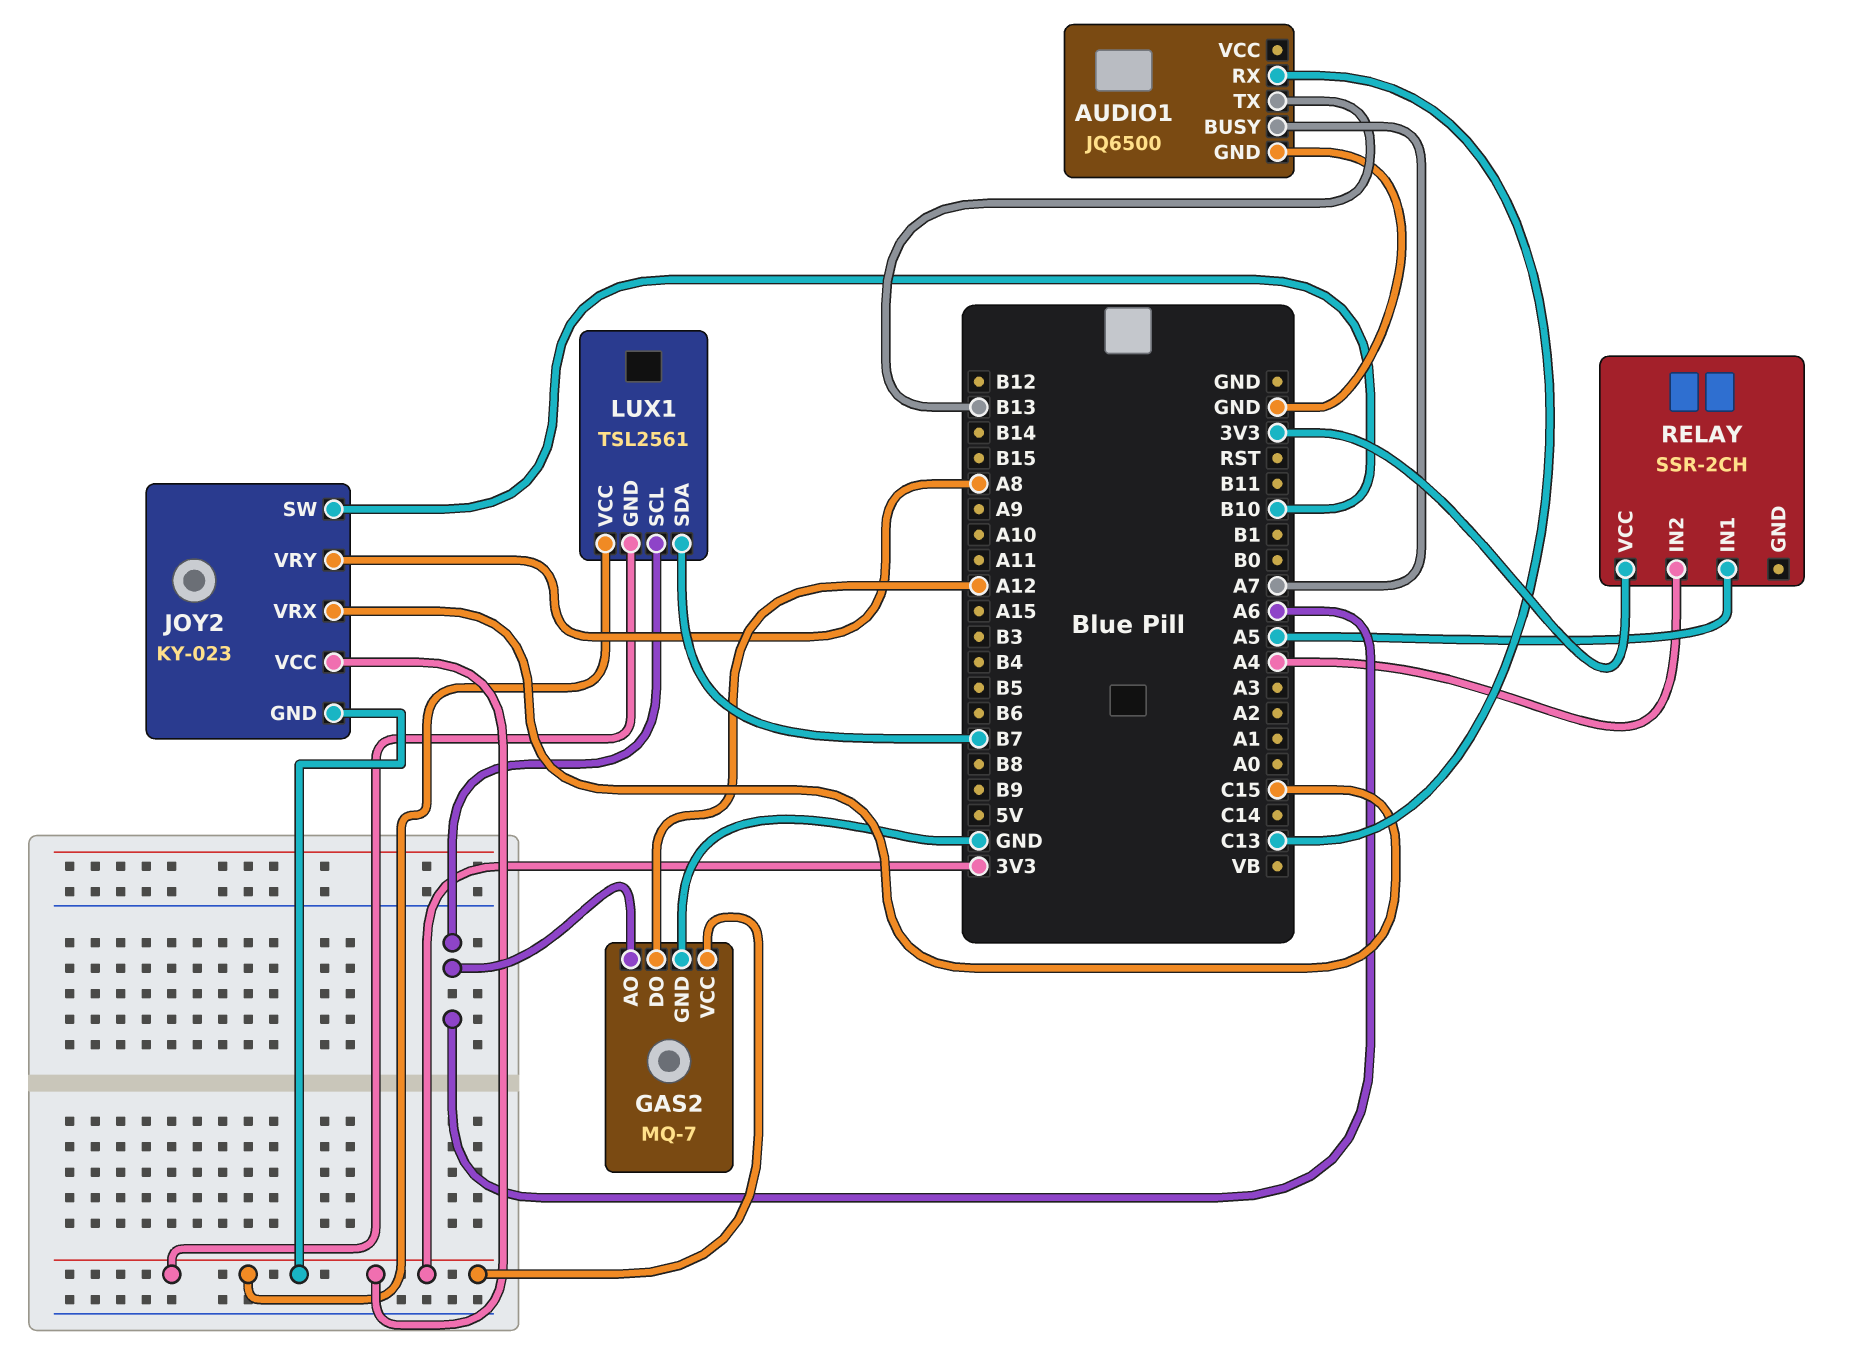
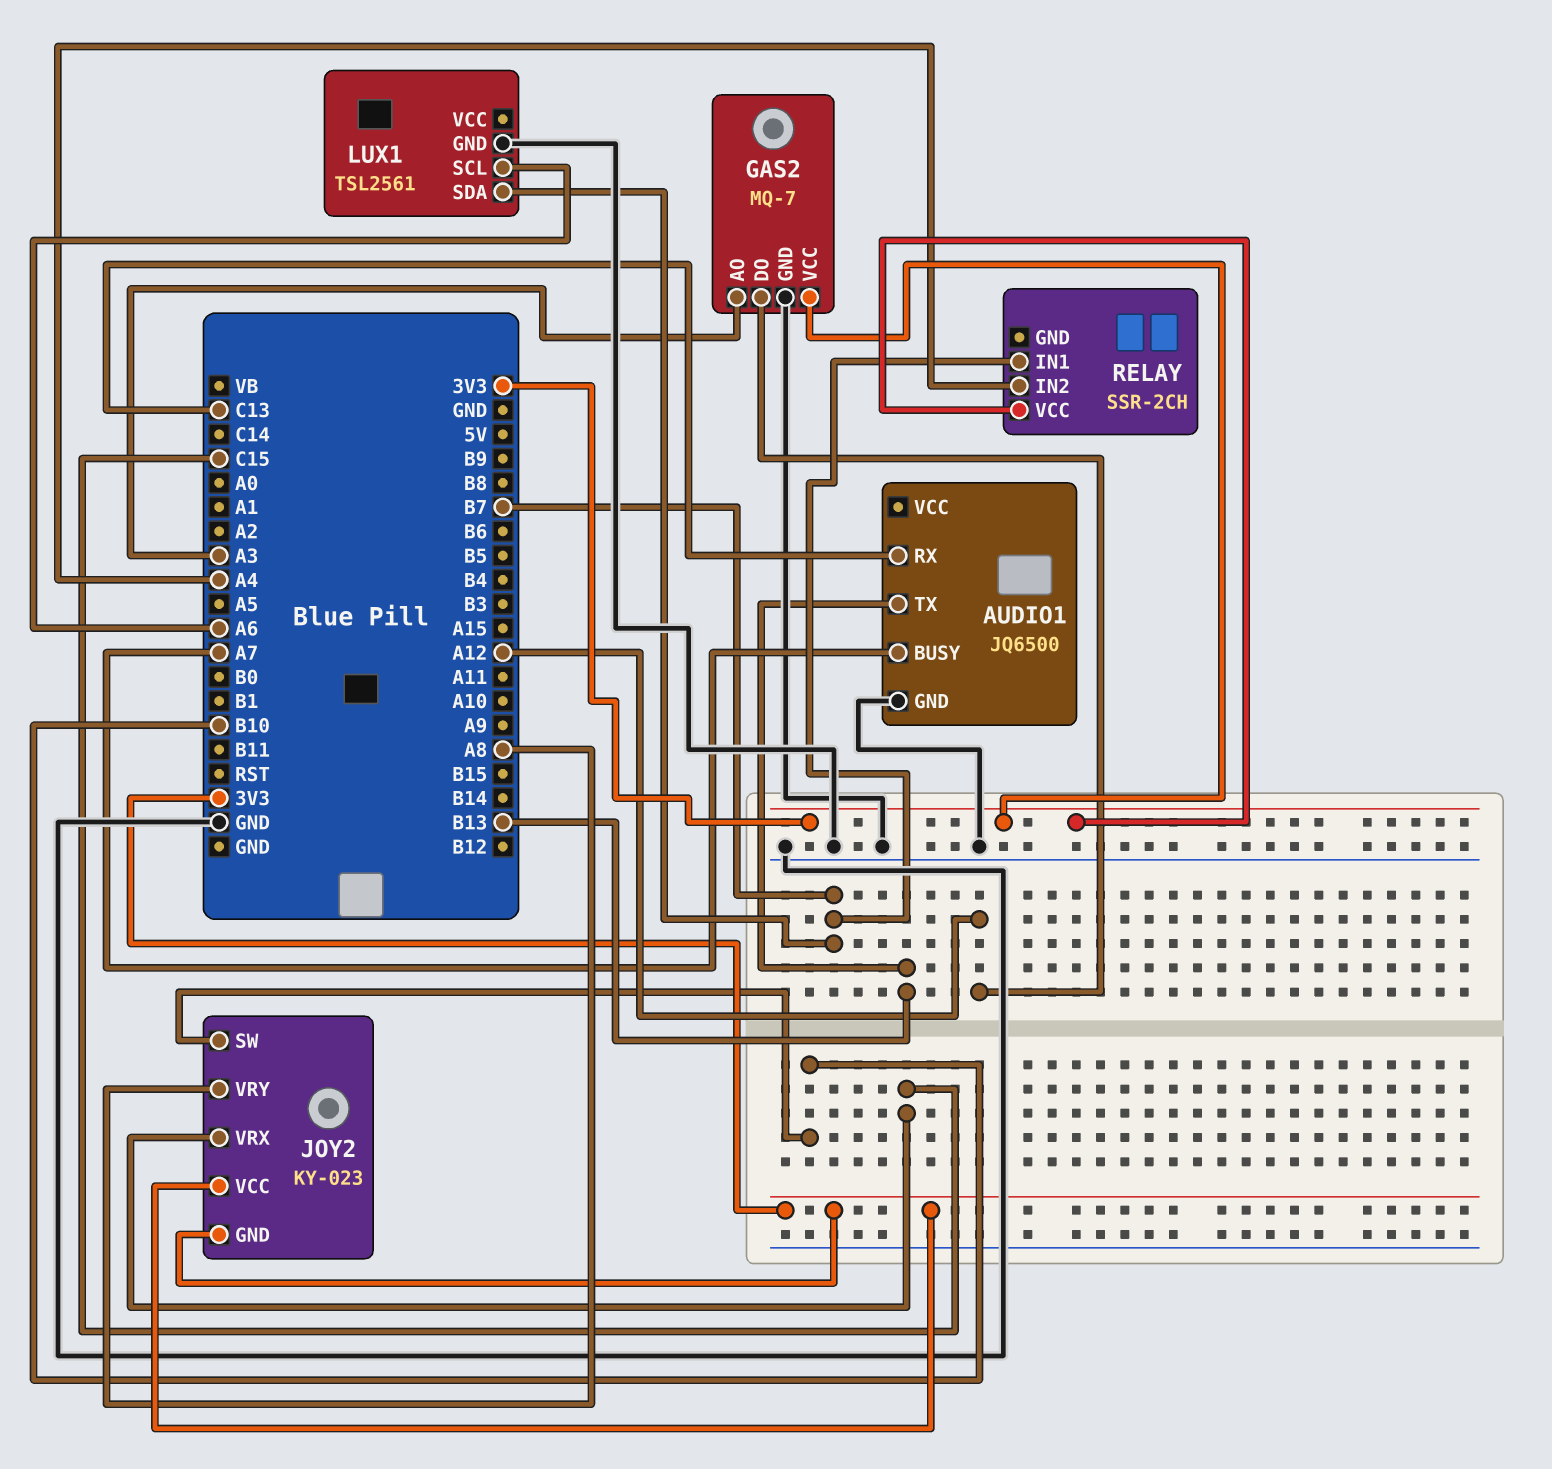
GAS2 pin AO: A6 -> A3
LUX1 pin GND: 3V3 -> GND
LUX1 pin VCC: 3V3 -> none
RELAY pin IN1: A5 -> B7

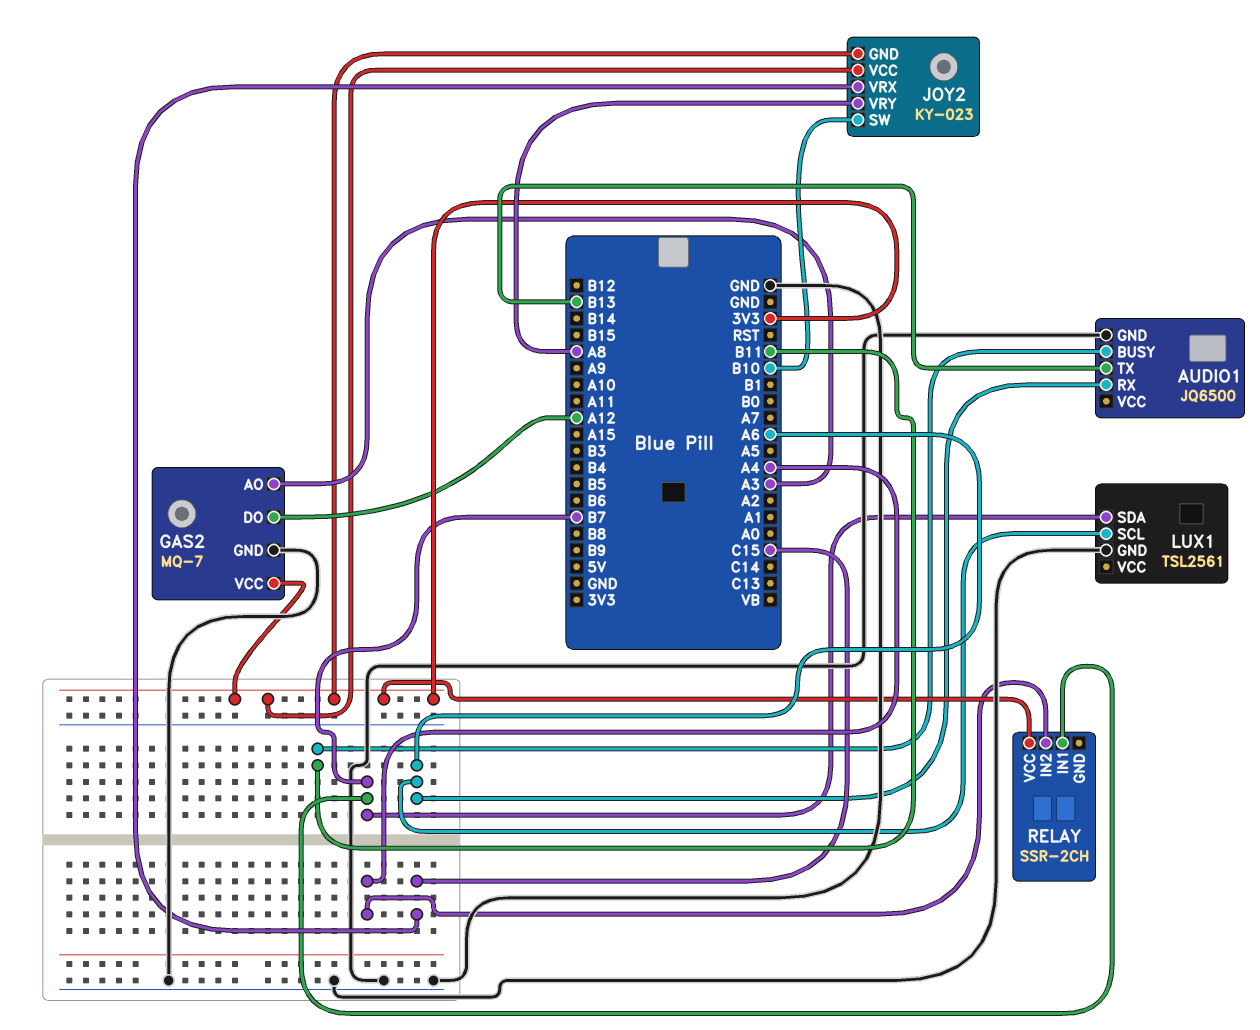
AUDIO1 pin BUSY: A7 -> B11
AUDIO1 pin RX: C13 -> A6

